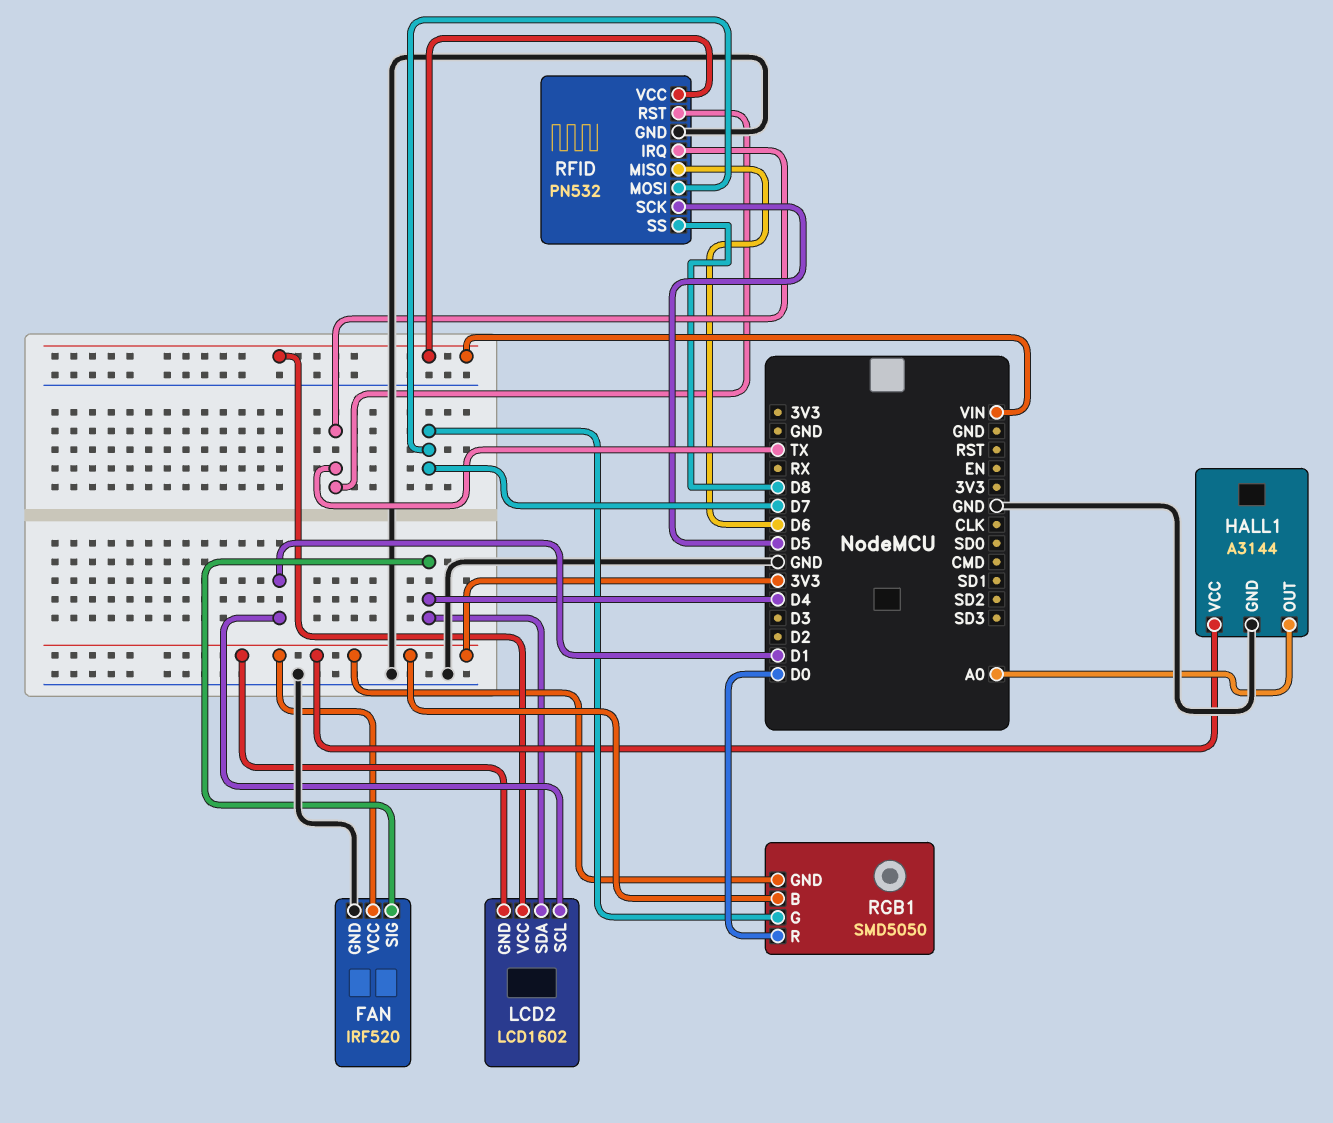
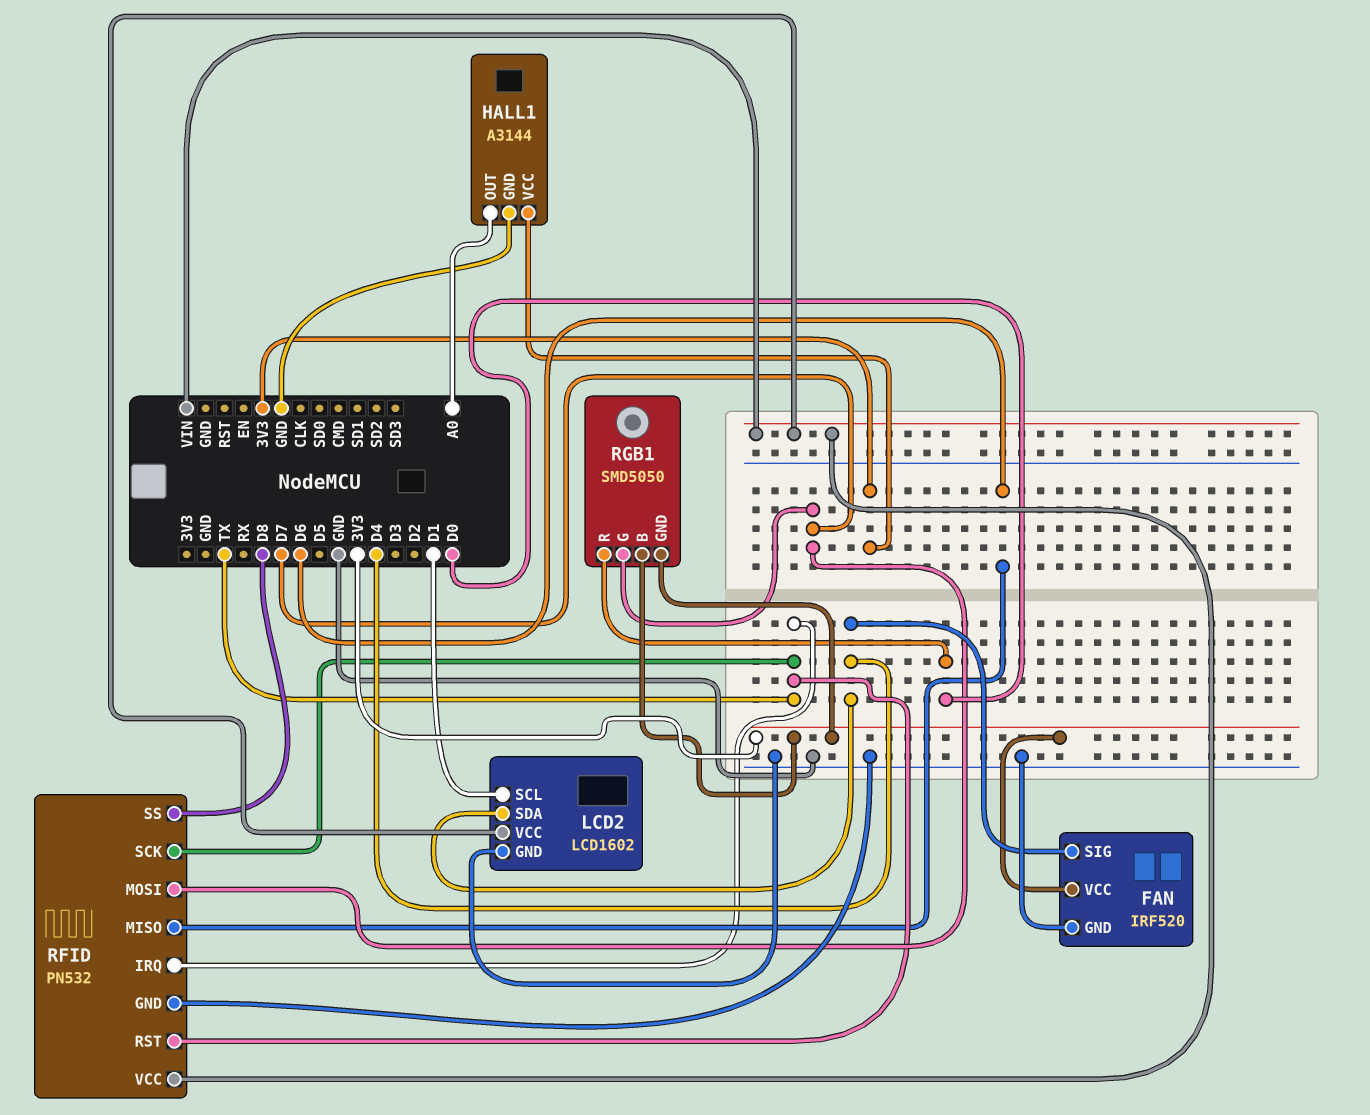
LCD2 pin GND: 3V3 -> GND
RFID pin SCK: D5 -> TX

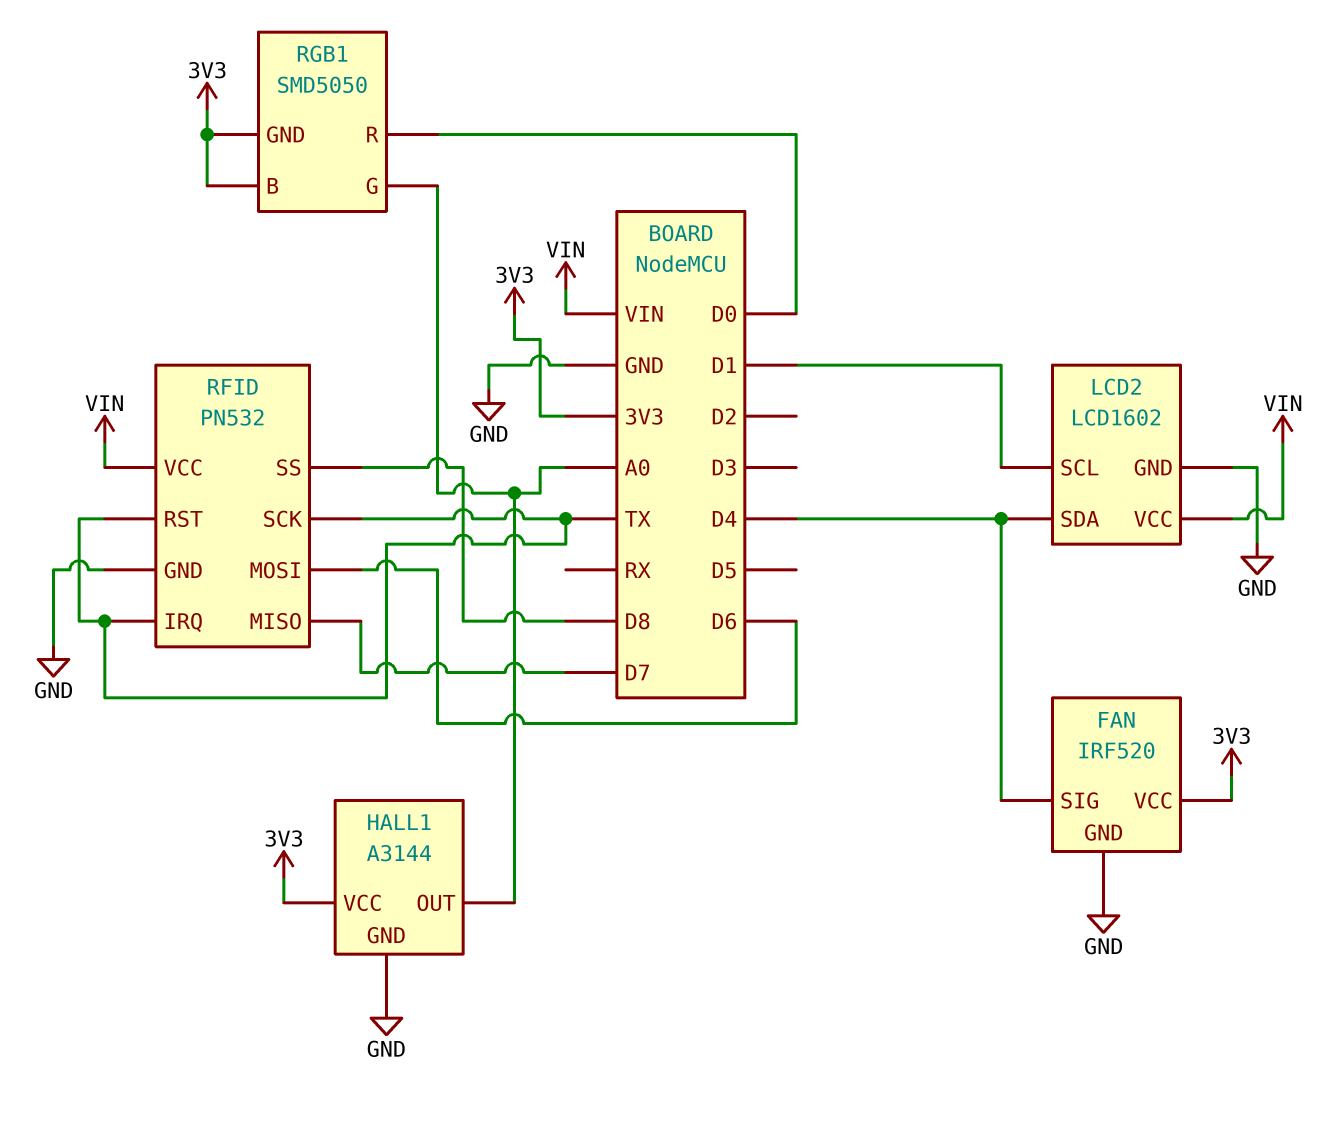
RFID pin MISO: D6 -> D7
RFID pin MOSI: D7 -> D6
RGB1 pin G: D7 -> A0

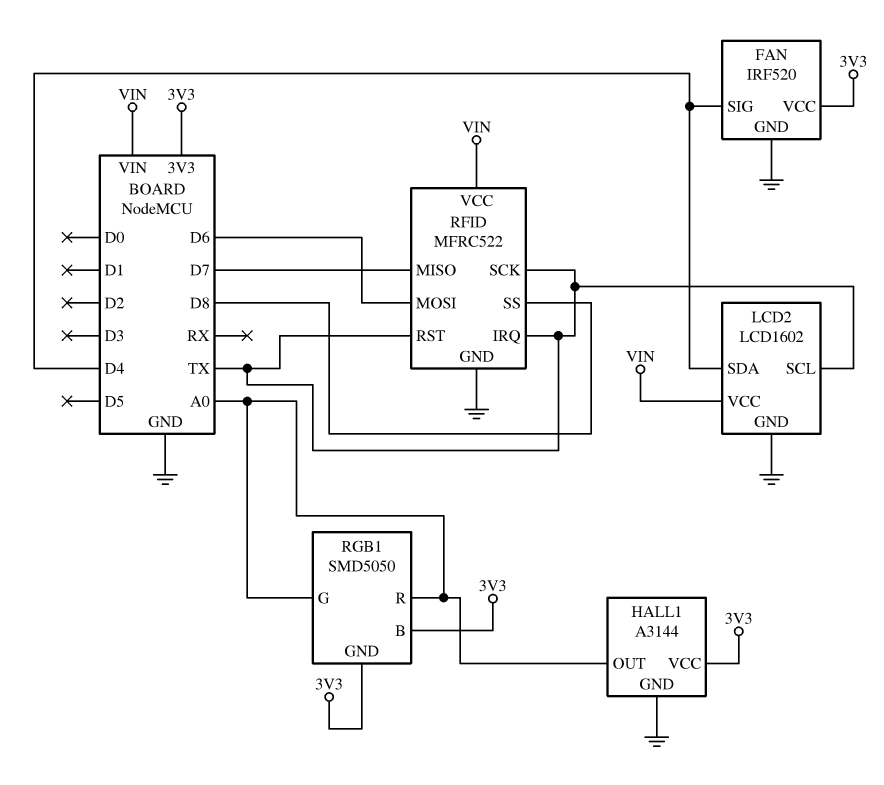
LCD2 pin SCL: D1 -> TX
RFID: PN532 -> MFRC522
RGB1 pin R: D0 -> A0

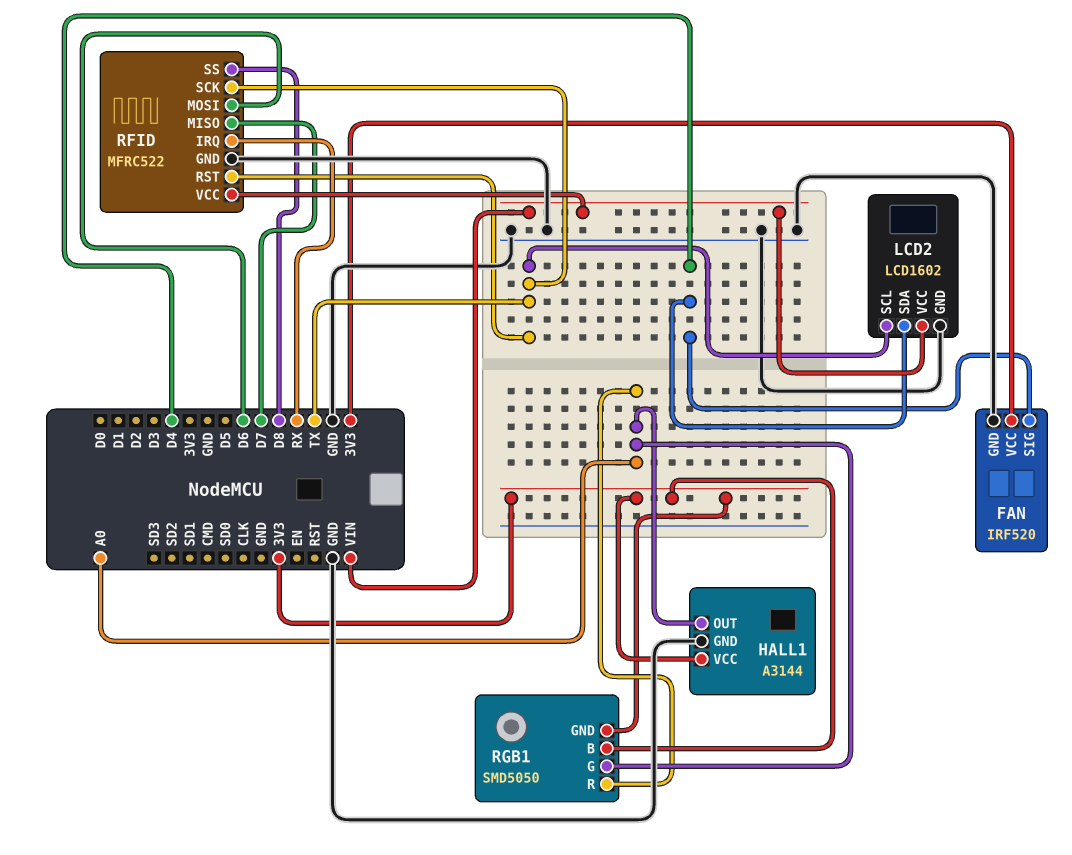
RFID pin IRQ: TX -> RX

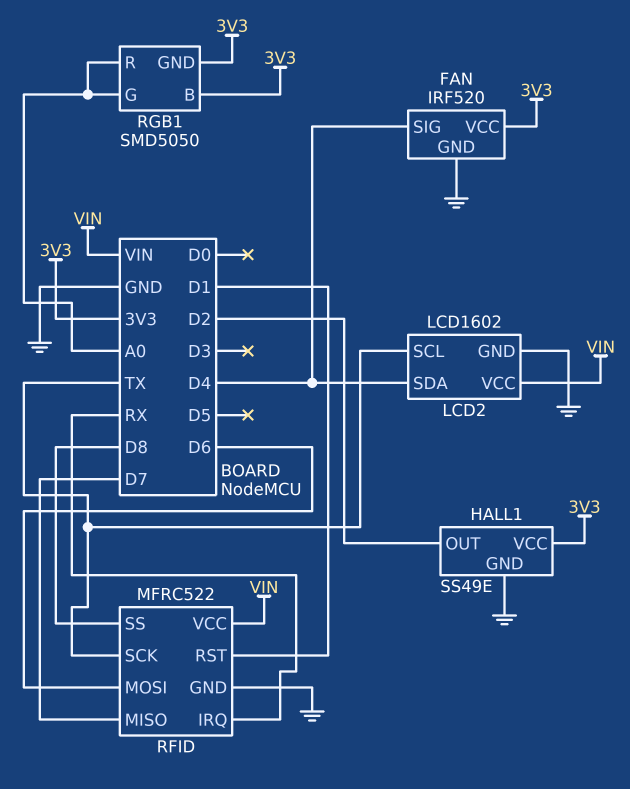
HALL1: A3144 -> SS49E
HALL1 pin OUT: A0 -> D2
RFID pin RST: TX -> D1

